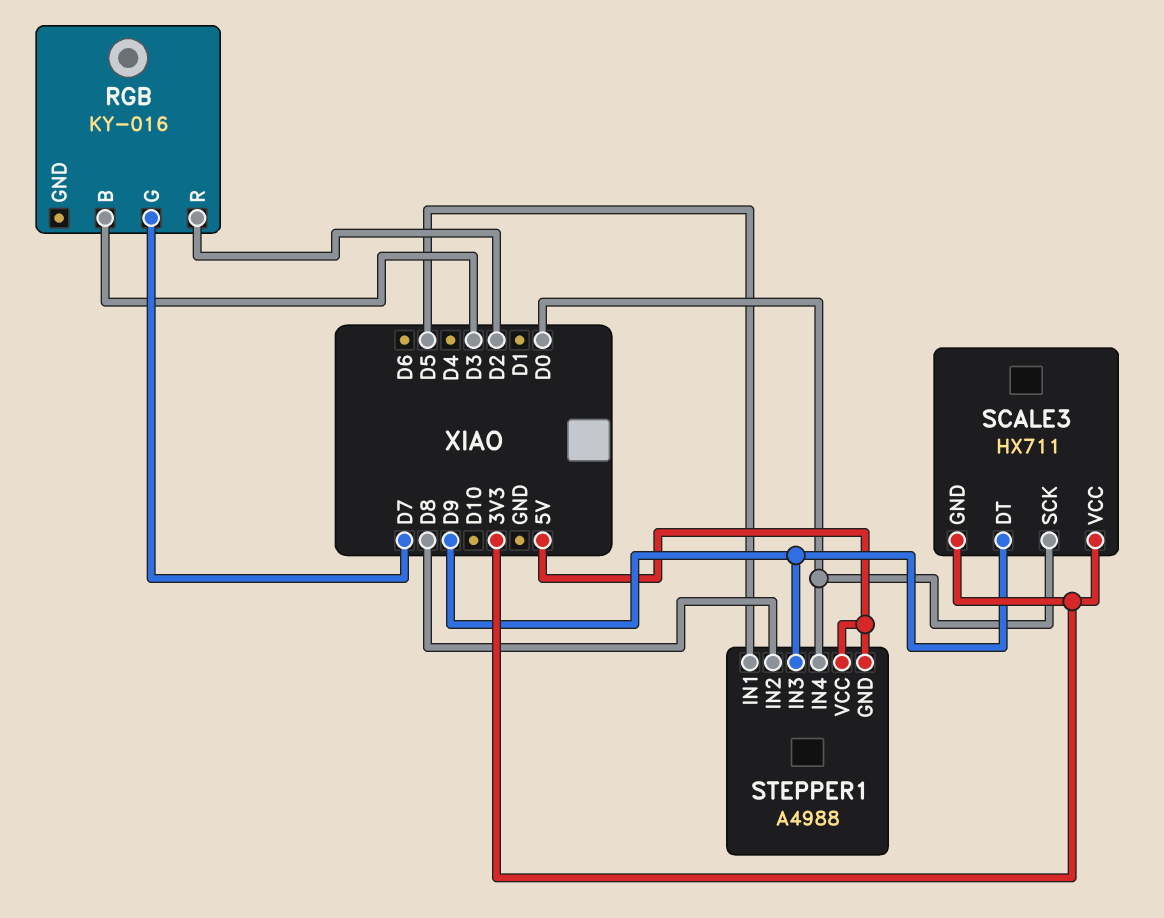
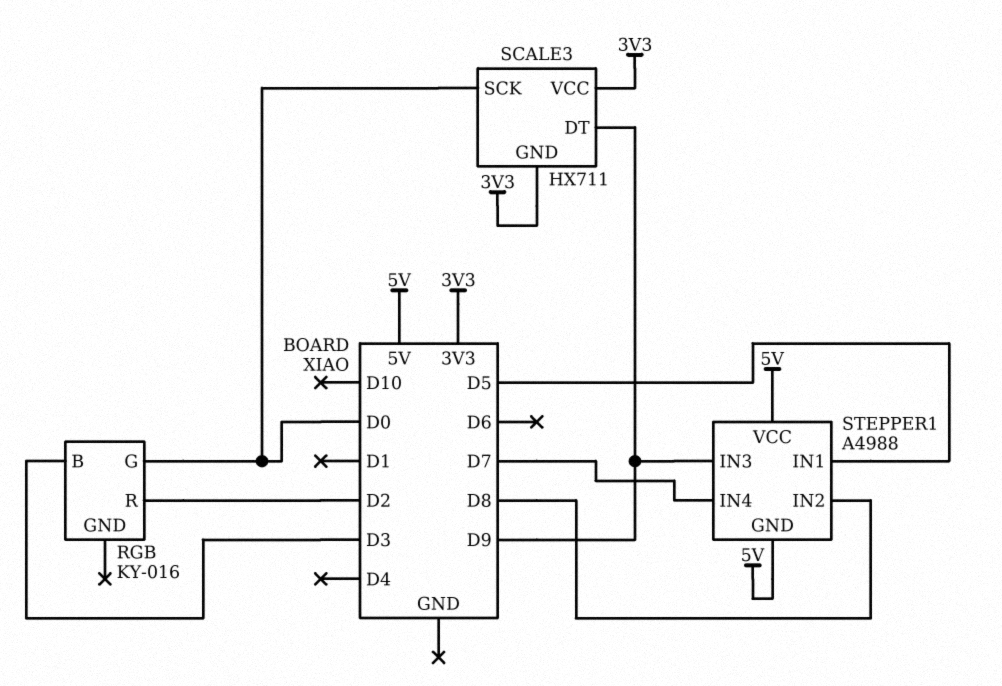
RGB pin G: D7 -> D0
STEPPER1 pin IN4: D0 -> D7

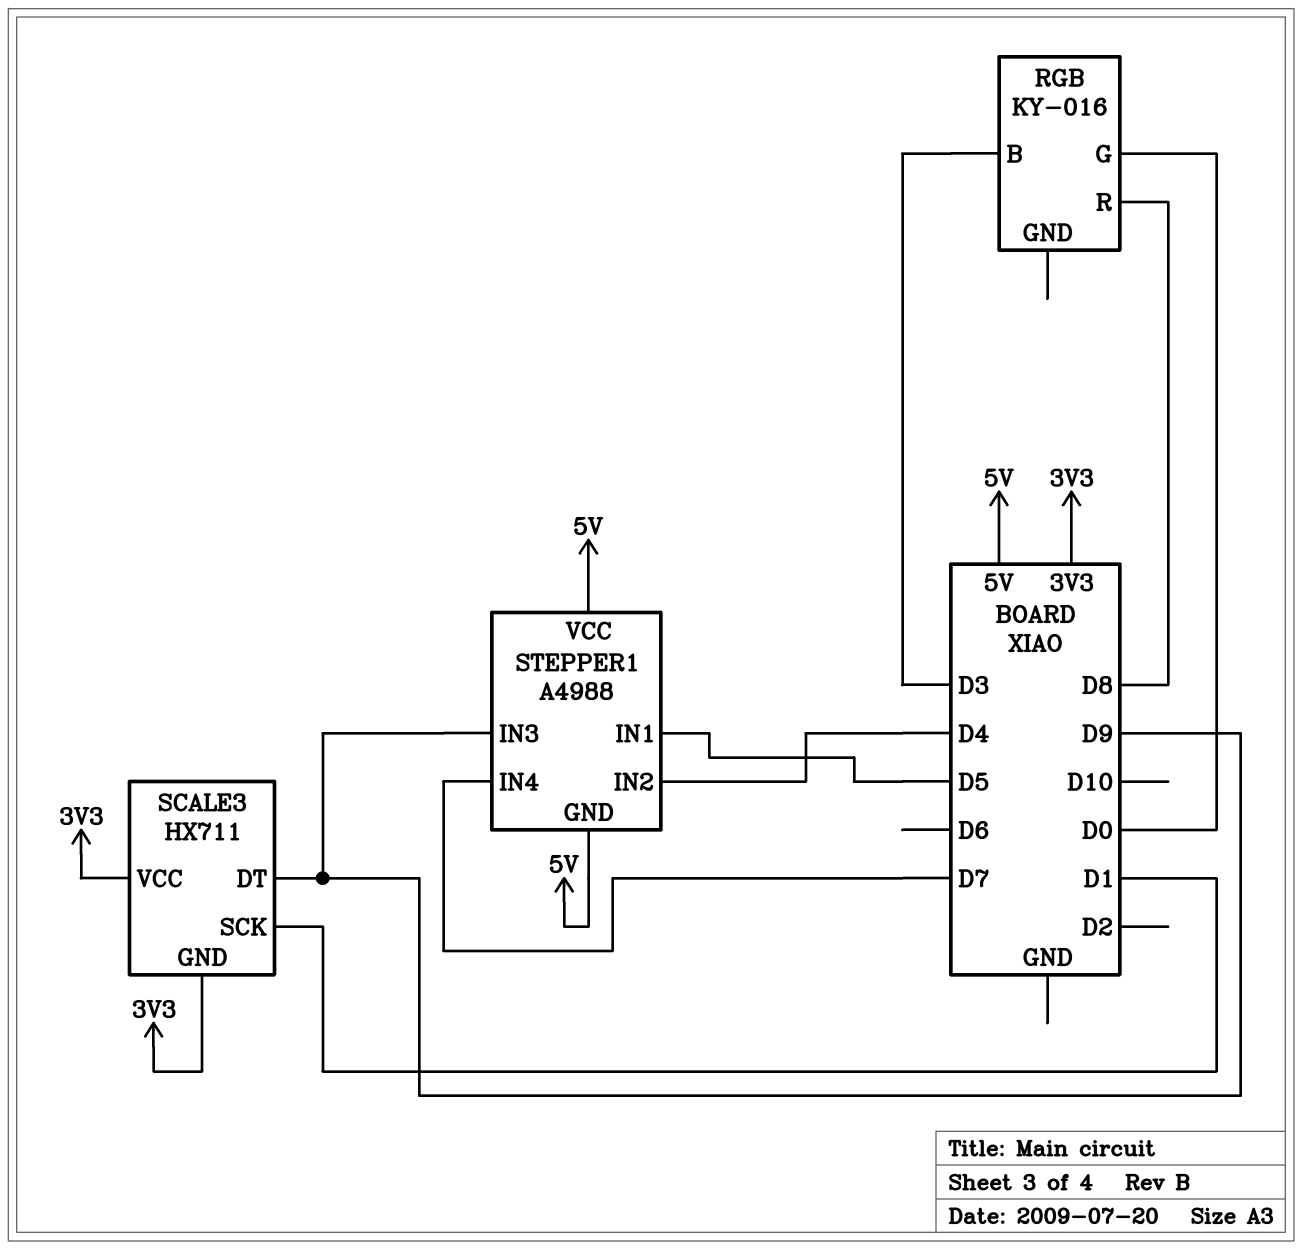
RGB pin R: D2 -> D8
SCALE3 pin SCK: D0 -> D1
STEPPER1 pin IN2: D8 -> D4

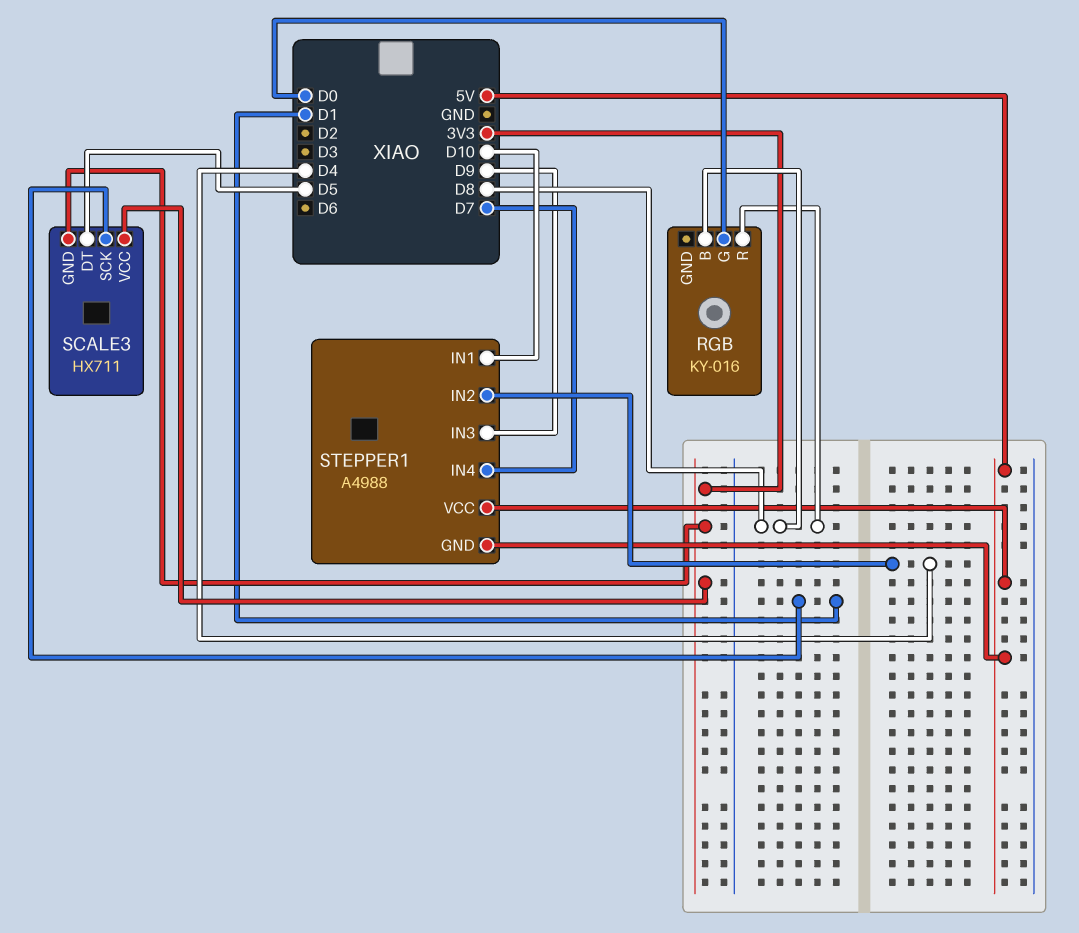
RGB pin B: D3 -> D8
SCALE3 pin DT: D9 -> D5
STEPPER1 pin IN1: D5 -> D10

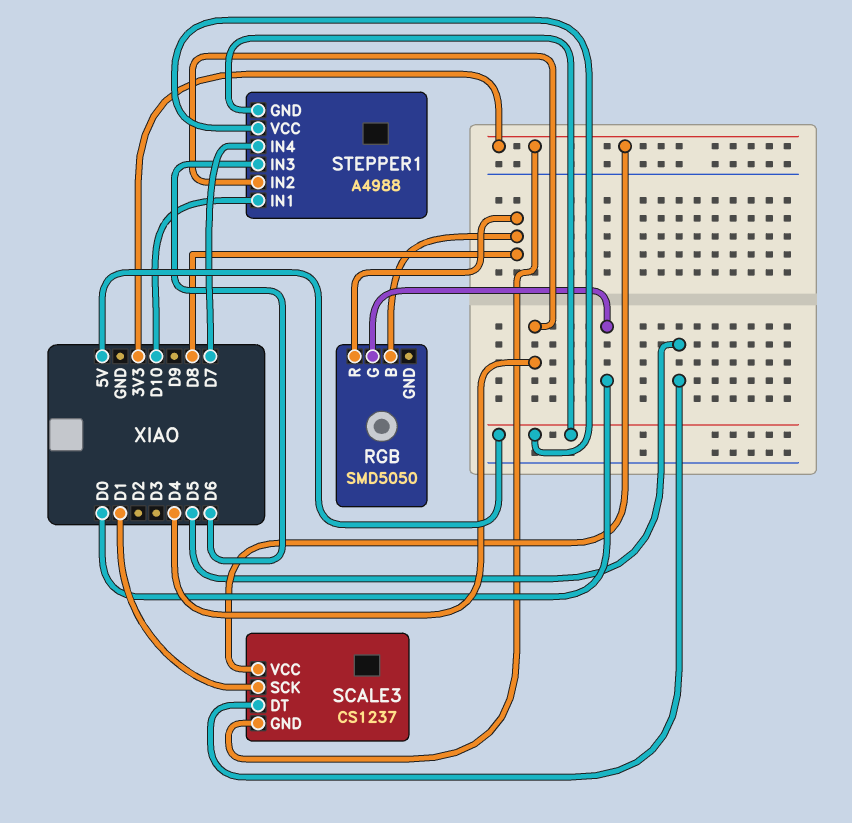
RGB: KY-016 -> SMD5050
SCALE3: HX711 -> CS1237
STEPPER1 pin IN3: D9 -> D6

